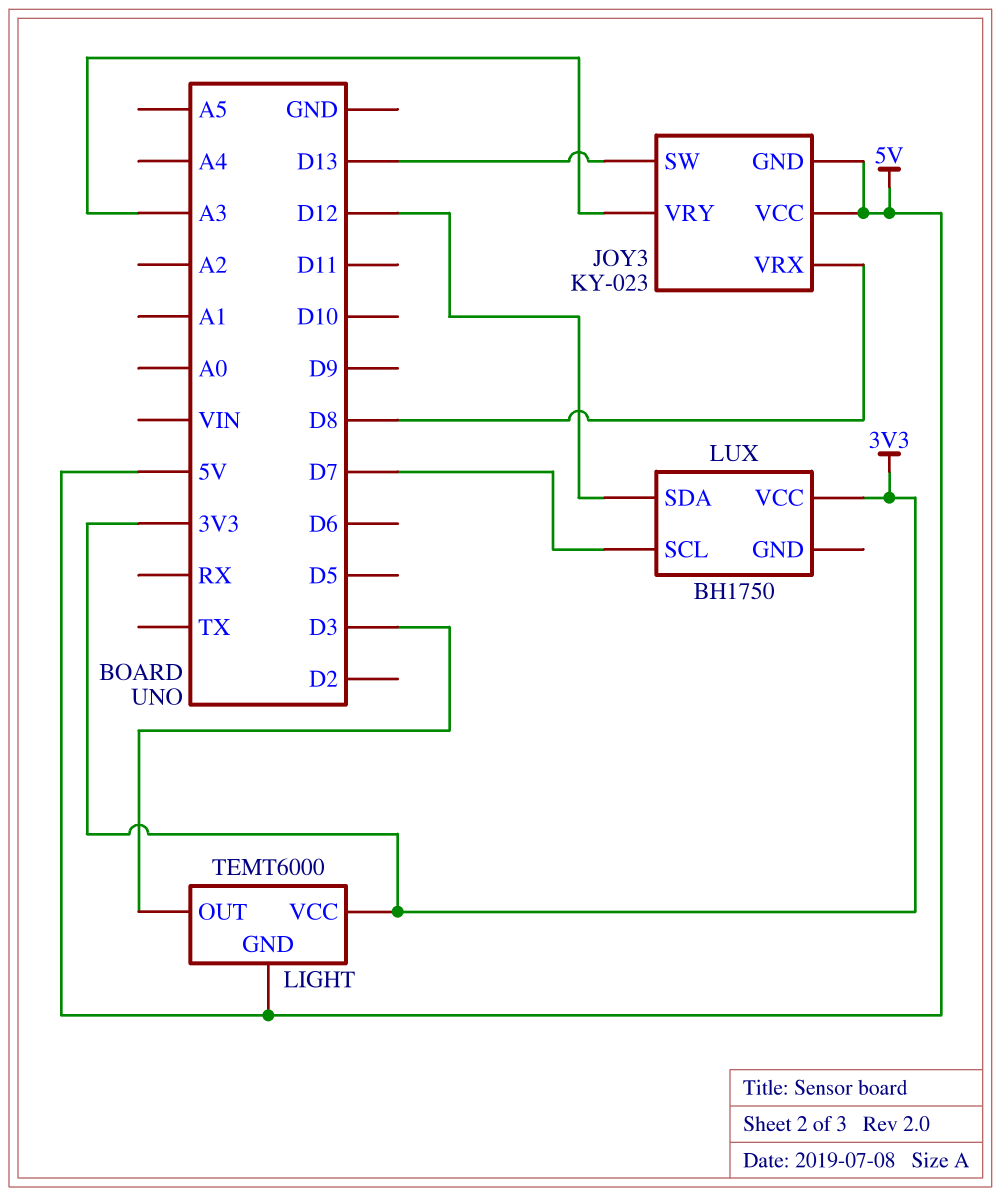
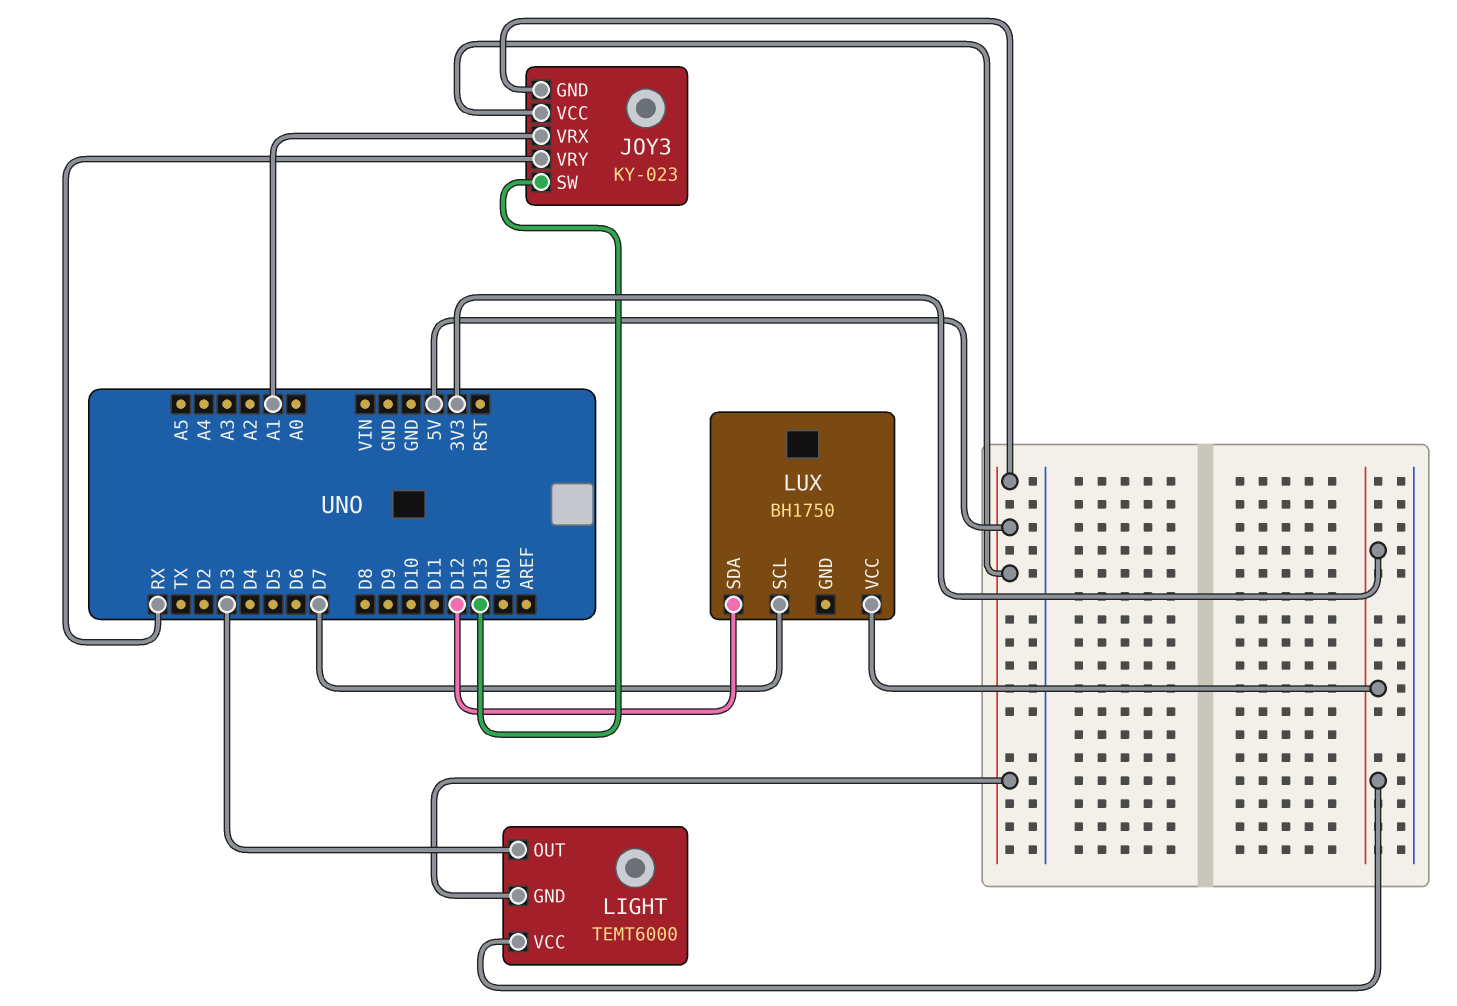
JOY3 pin VRX: D8 -> A1
JOY3 pin VRY: A3 -> RX

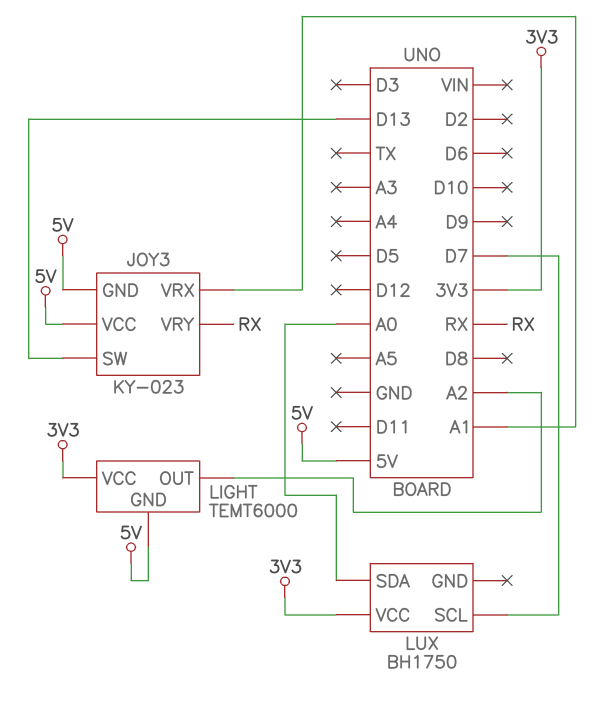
LIGHT pin OUT: D3 -> A2
LUX pin SDA: D12 -> A0

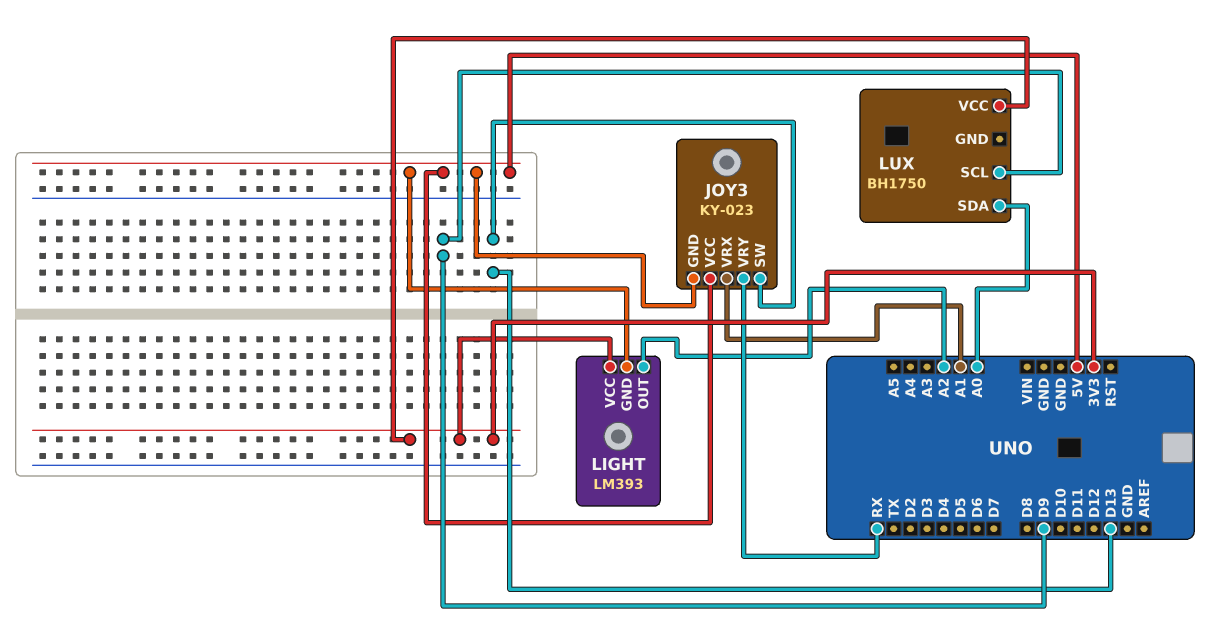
LIGHT: TEMT6000 -> LM393
LUX pin SCL: D7 -> D9

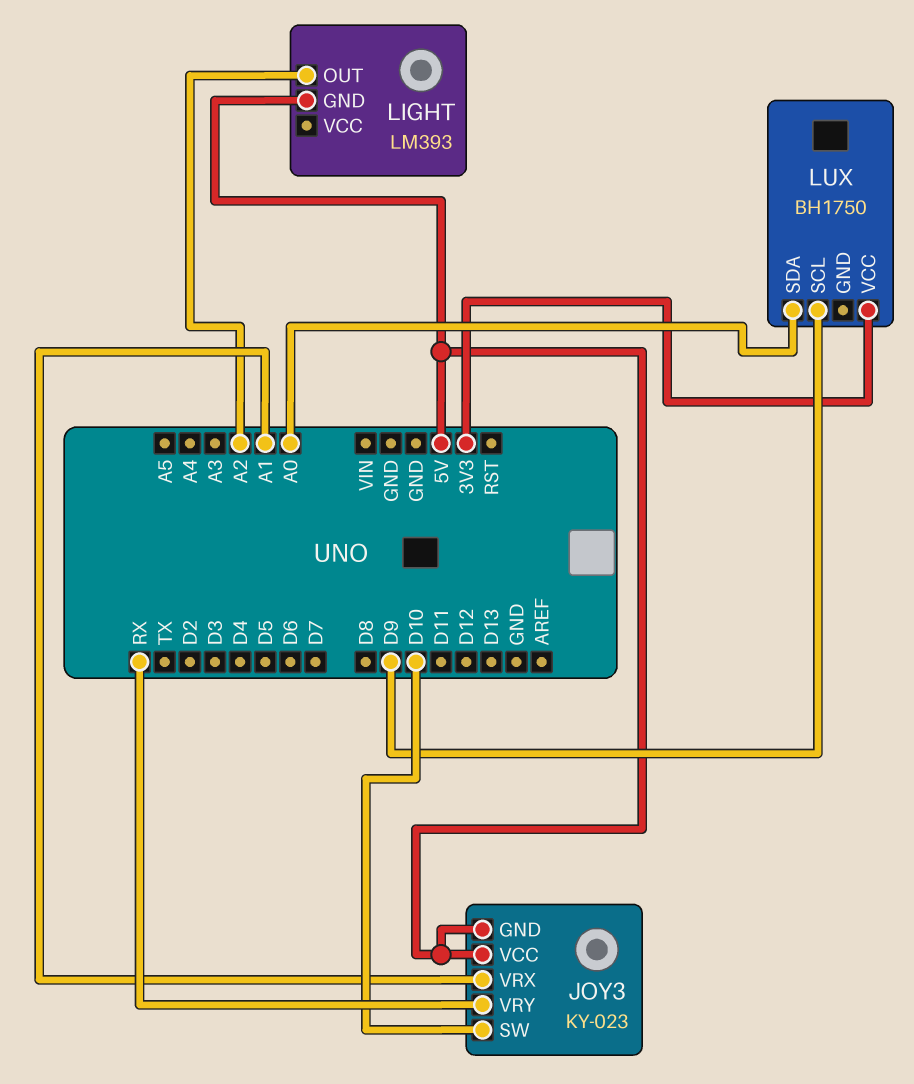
JOY3 pin SW: D13 -> D10
LIGHT pin VCC: 3V3 -> none

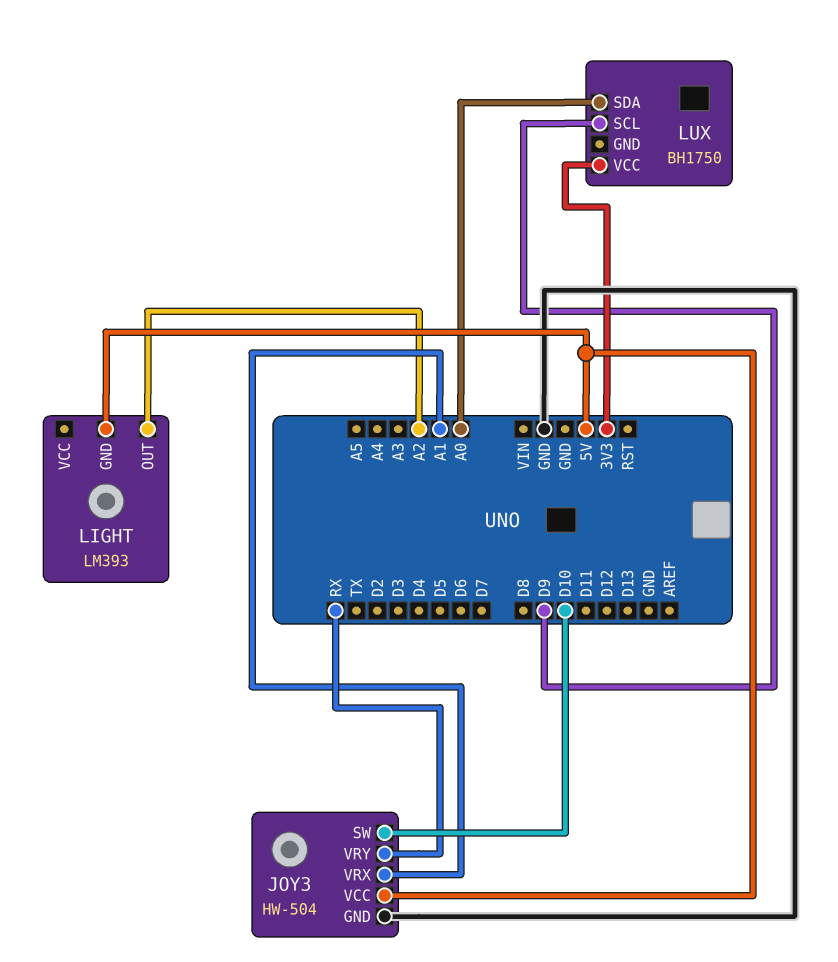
JOY3: KY-023 -> HW-504
JOY3 pin GND: 5V -> GND

